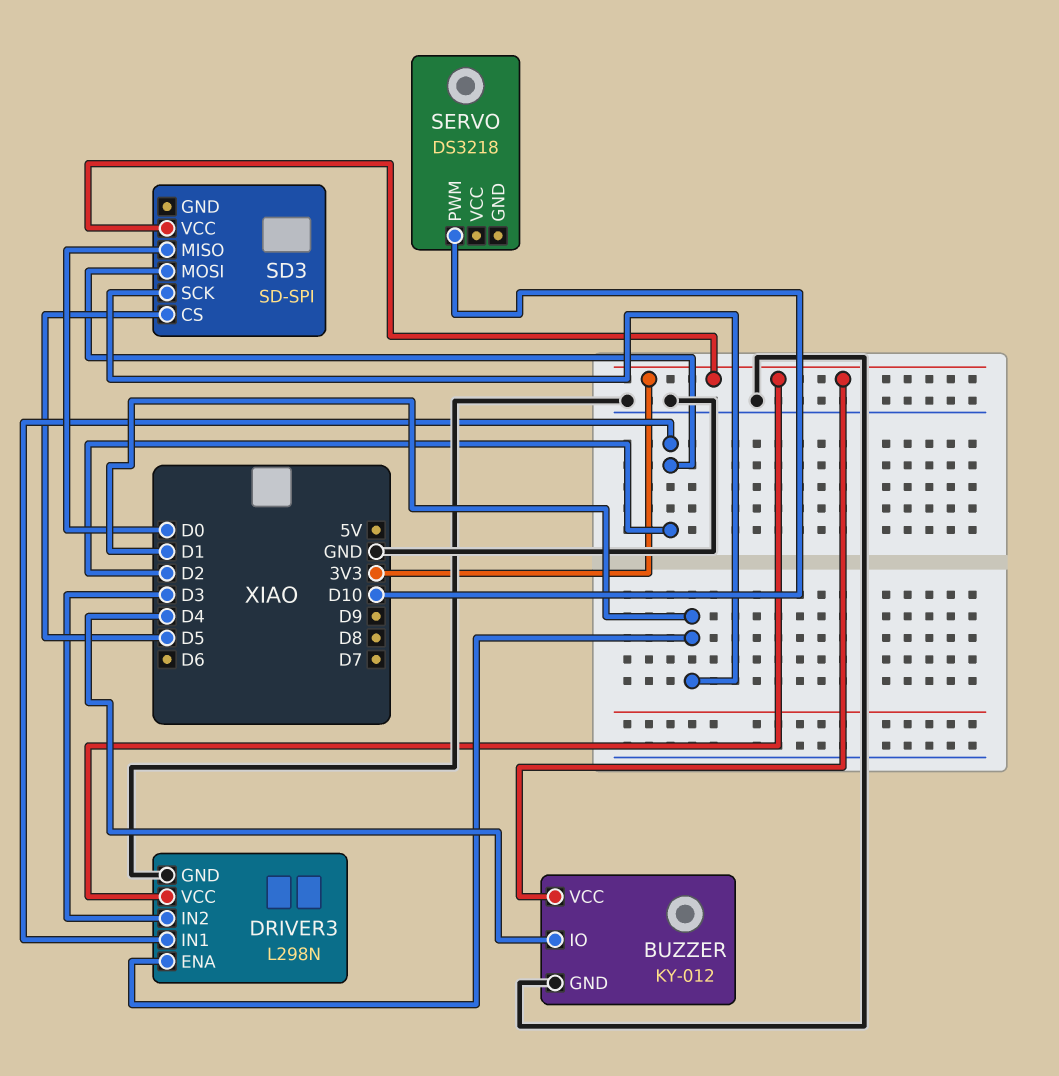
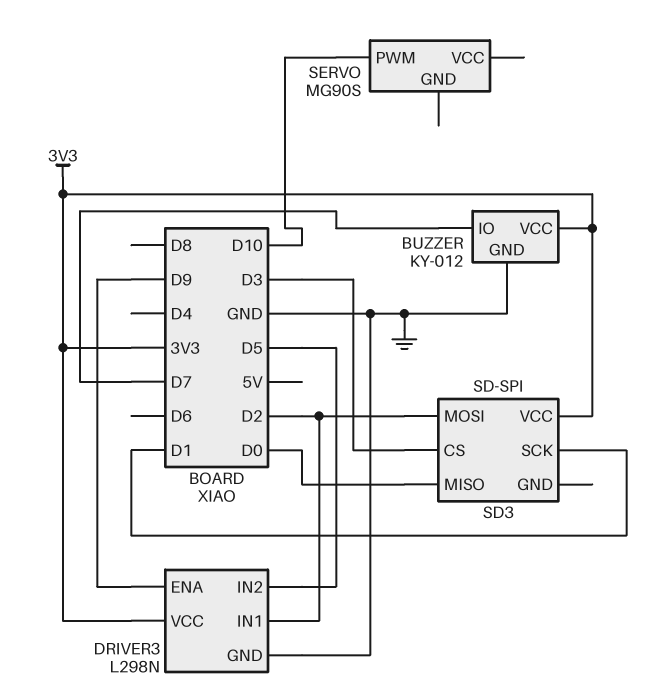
BUZZER pin IO: D4 -> D7
DRIVER3 pin ENA: D1 -> D9
DRIVER3 pin IN2: D3 -> D5
SD3 pin CS: D5 -> D3
SERVO: DS3218 -> MG90S

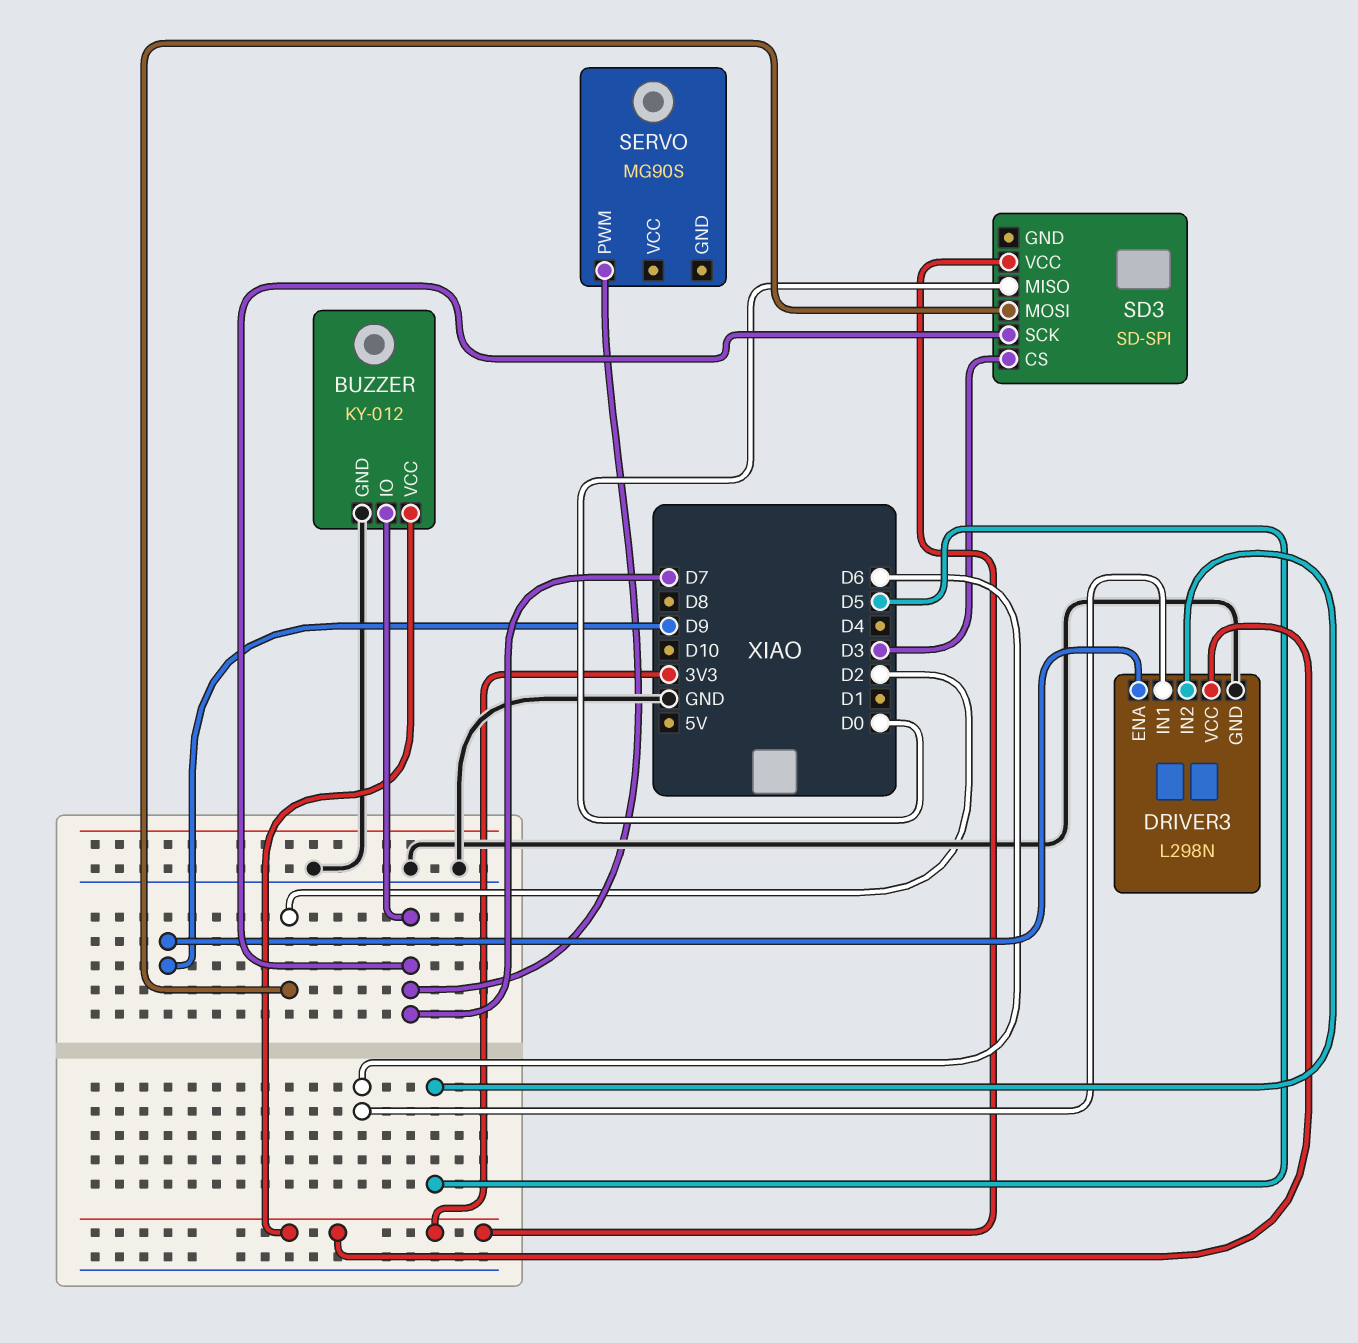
DRIVER3 pin IN1: D2 -> D6
SD3 pin SCK: D1 -> D7
SERVO pin PWM: D10 -> D7

